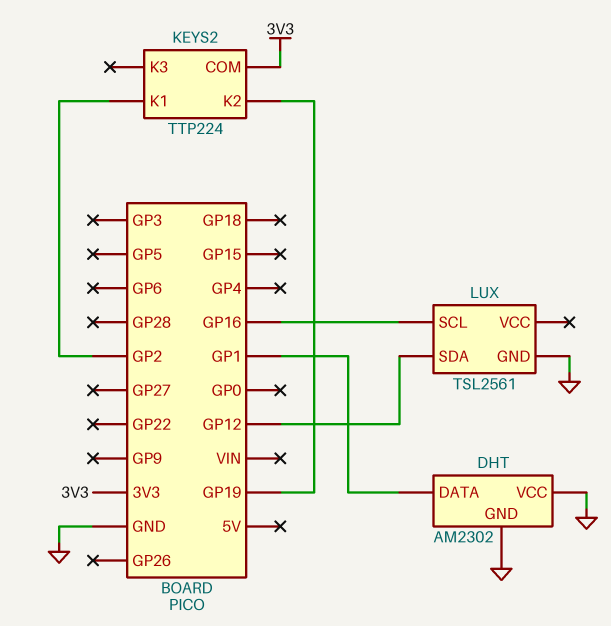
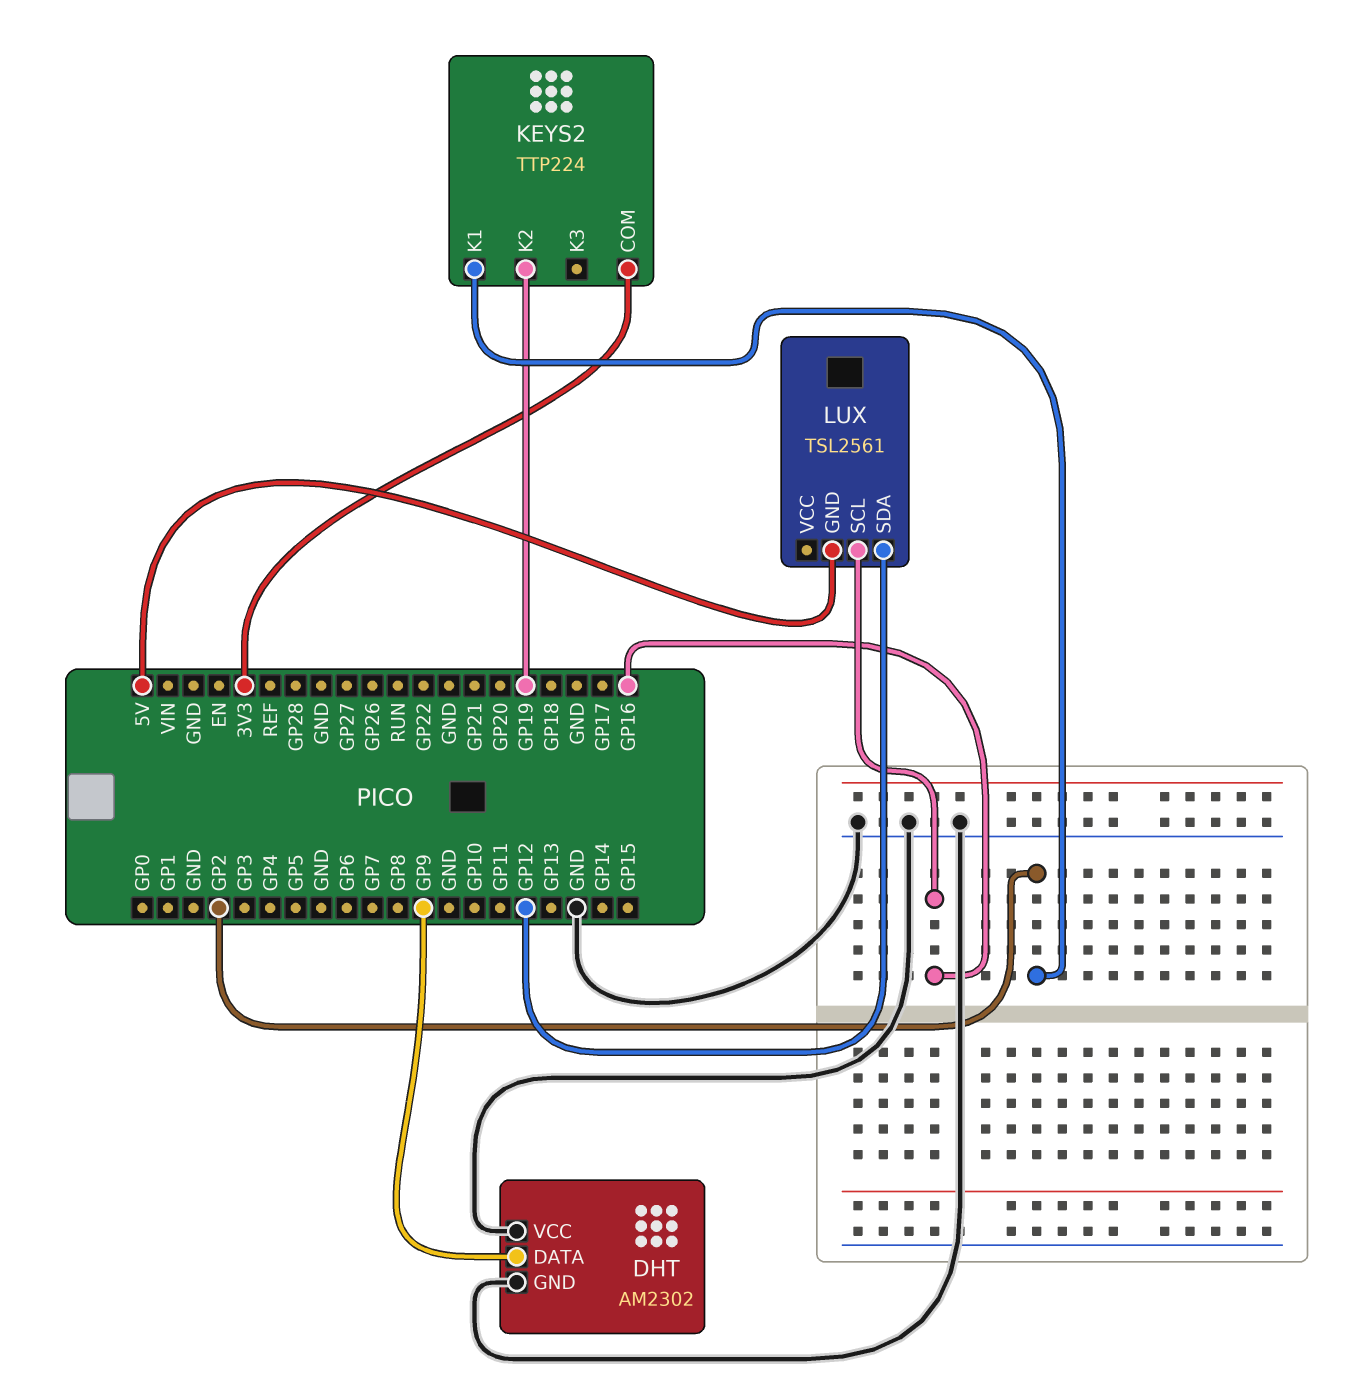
DHT pin DATA: GP1 -> GP9
LUX pin GND: GND -> 5V

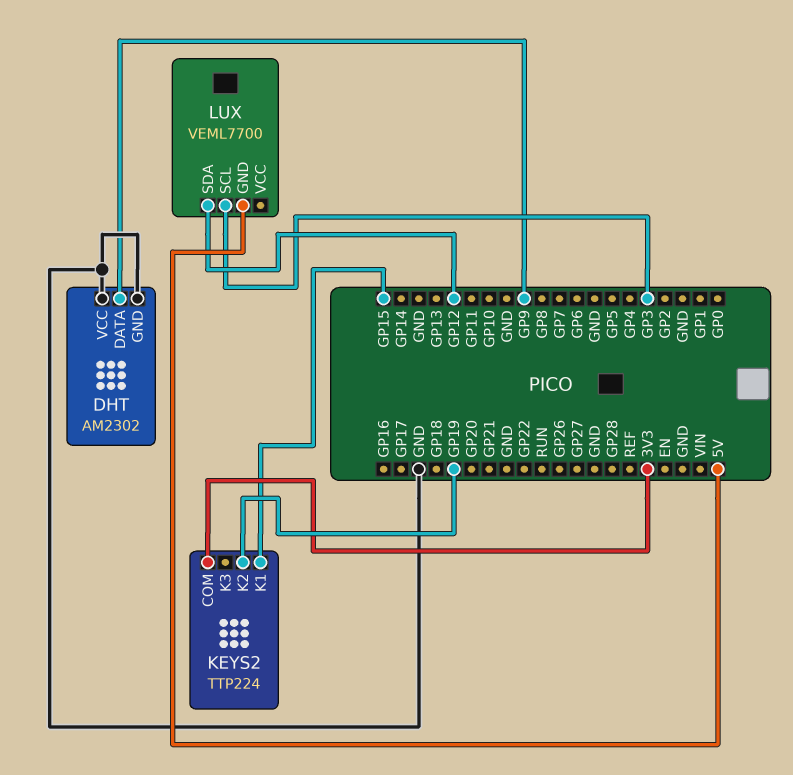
KEYS2 pin K1: GP2 -> GP15
LUX: TSL2561 -> VEML7700
LUX pin SCL: GP16 -> GP3

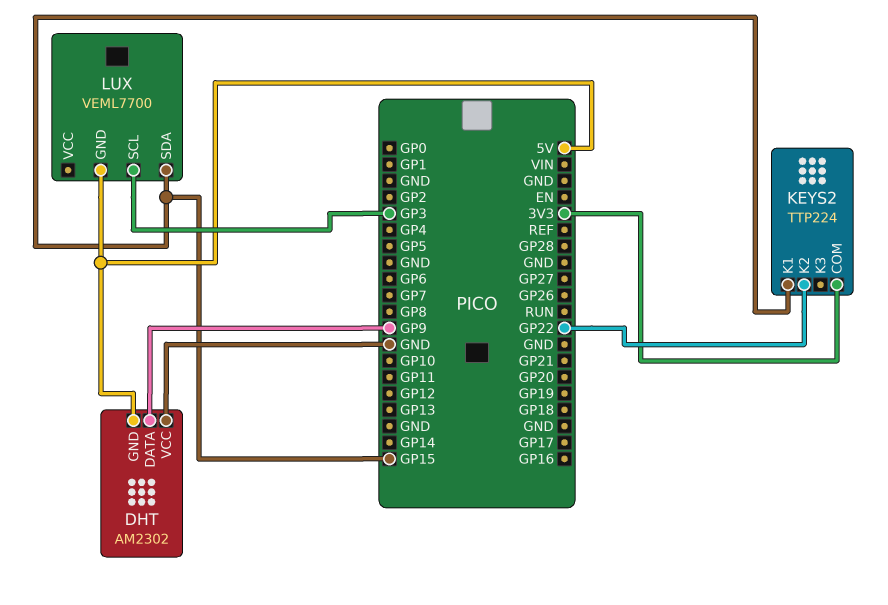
DHT pin GND: GND -> 5V
KEYS2 pin K2: GP19 -> GP22
LUX pin SDA: GP12 -> GP15

